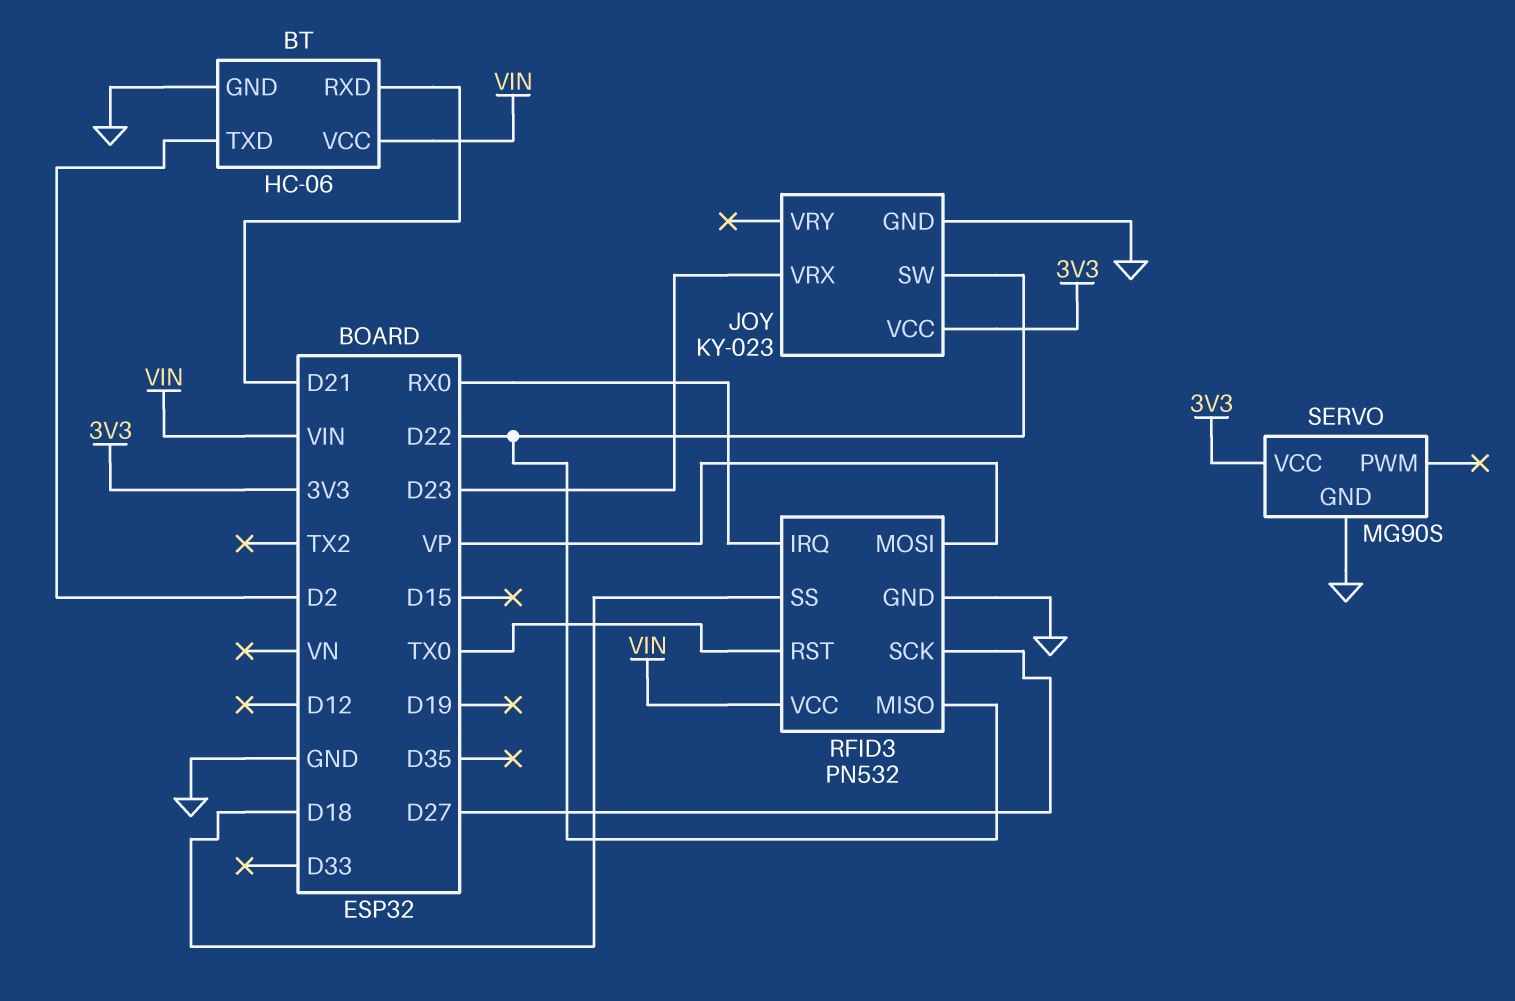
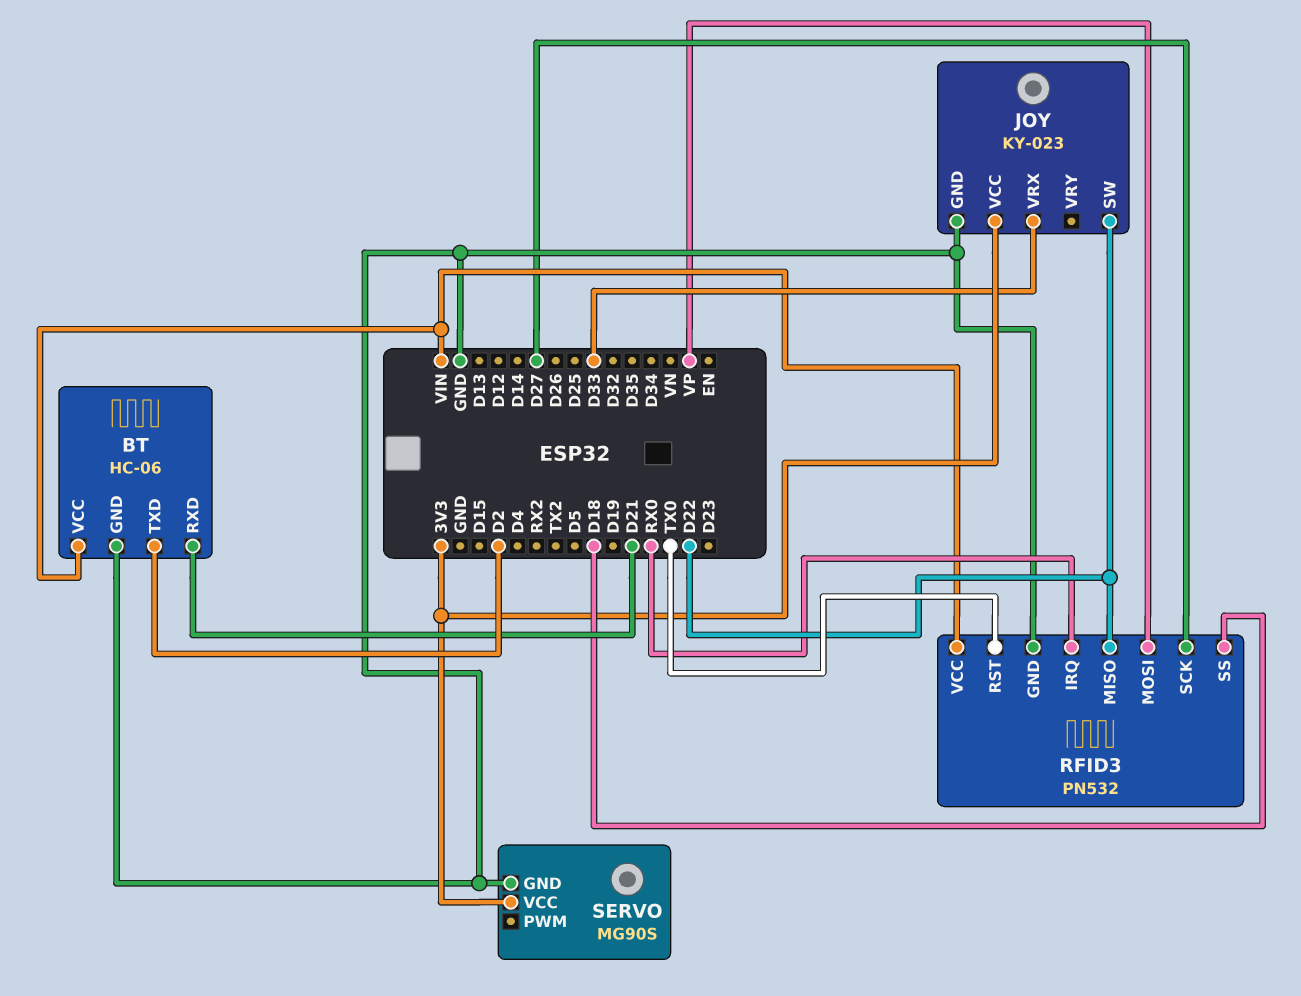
JOY pin VRX: D23 -> D33

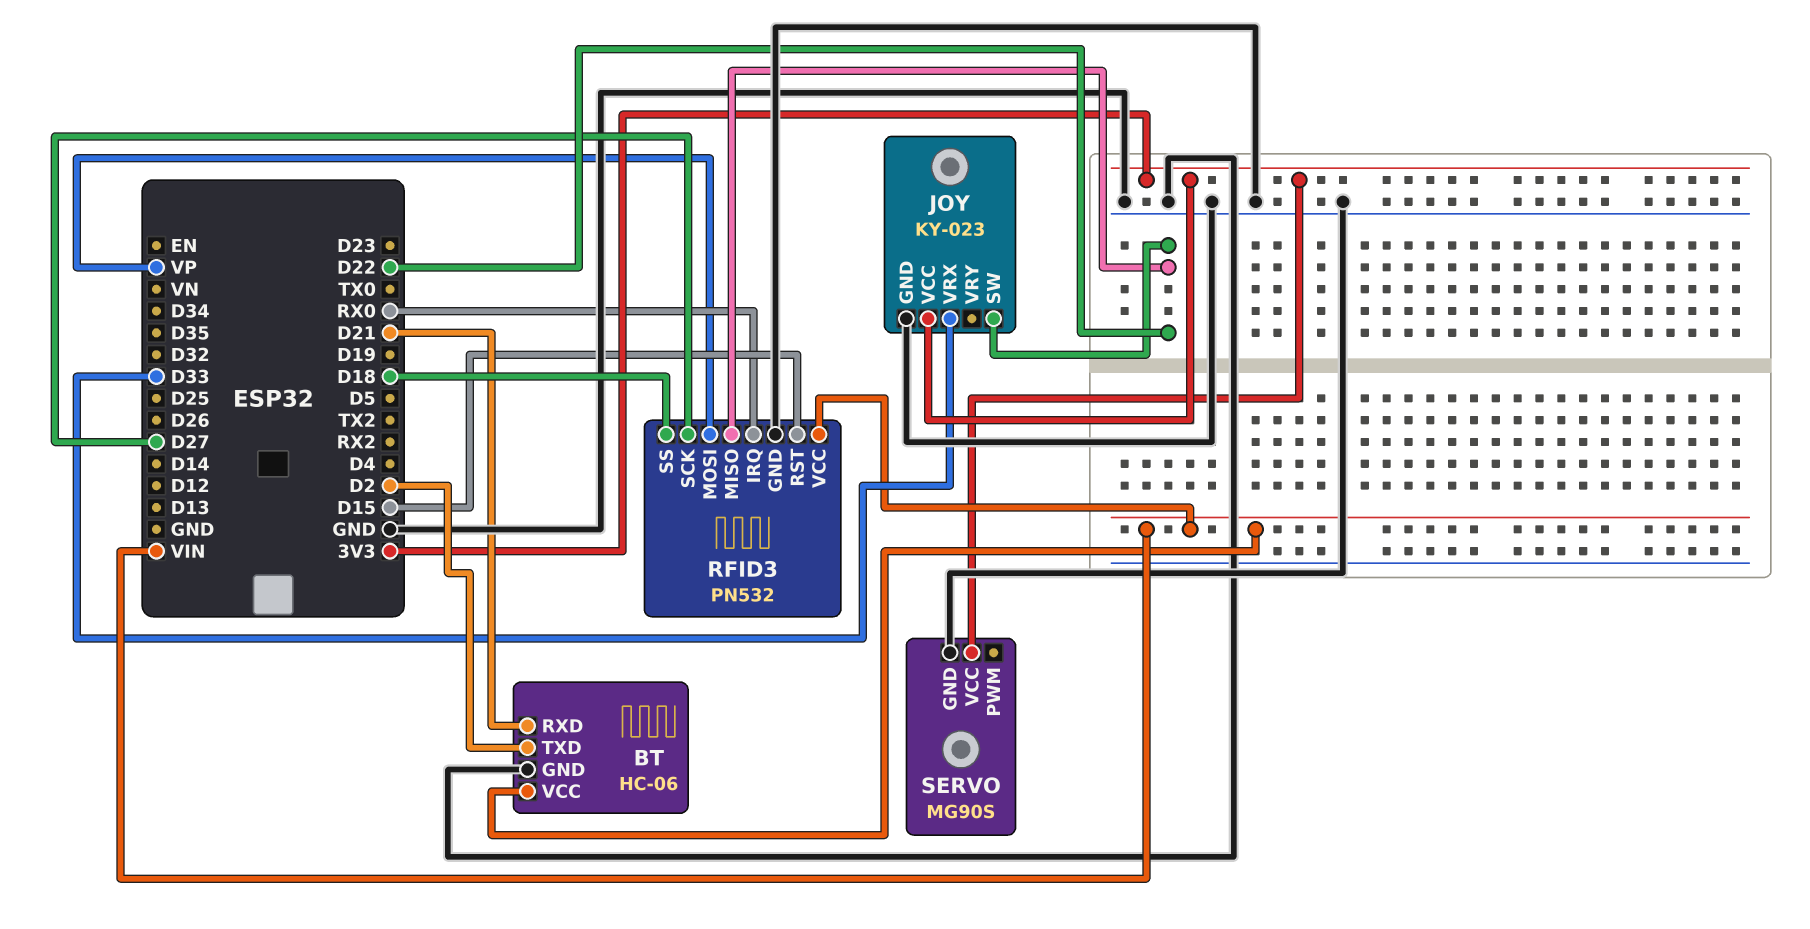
RFID3 pin RST: TX0 -> D15

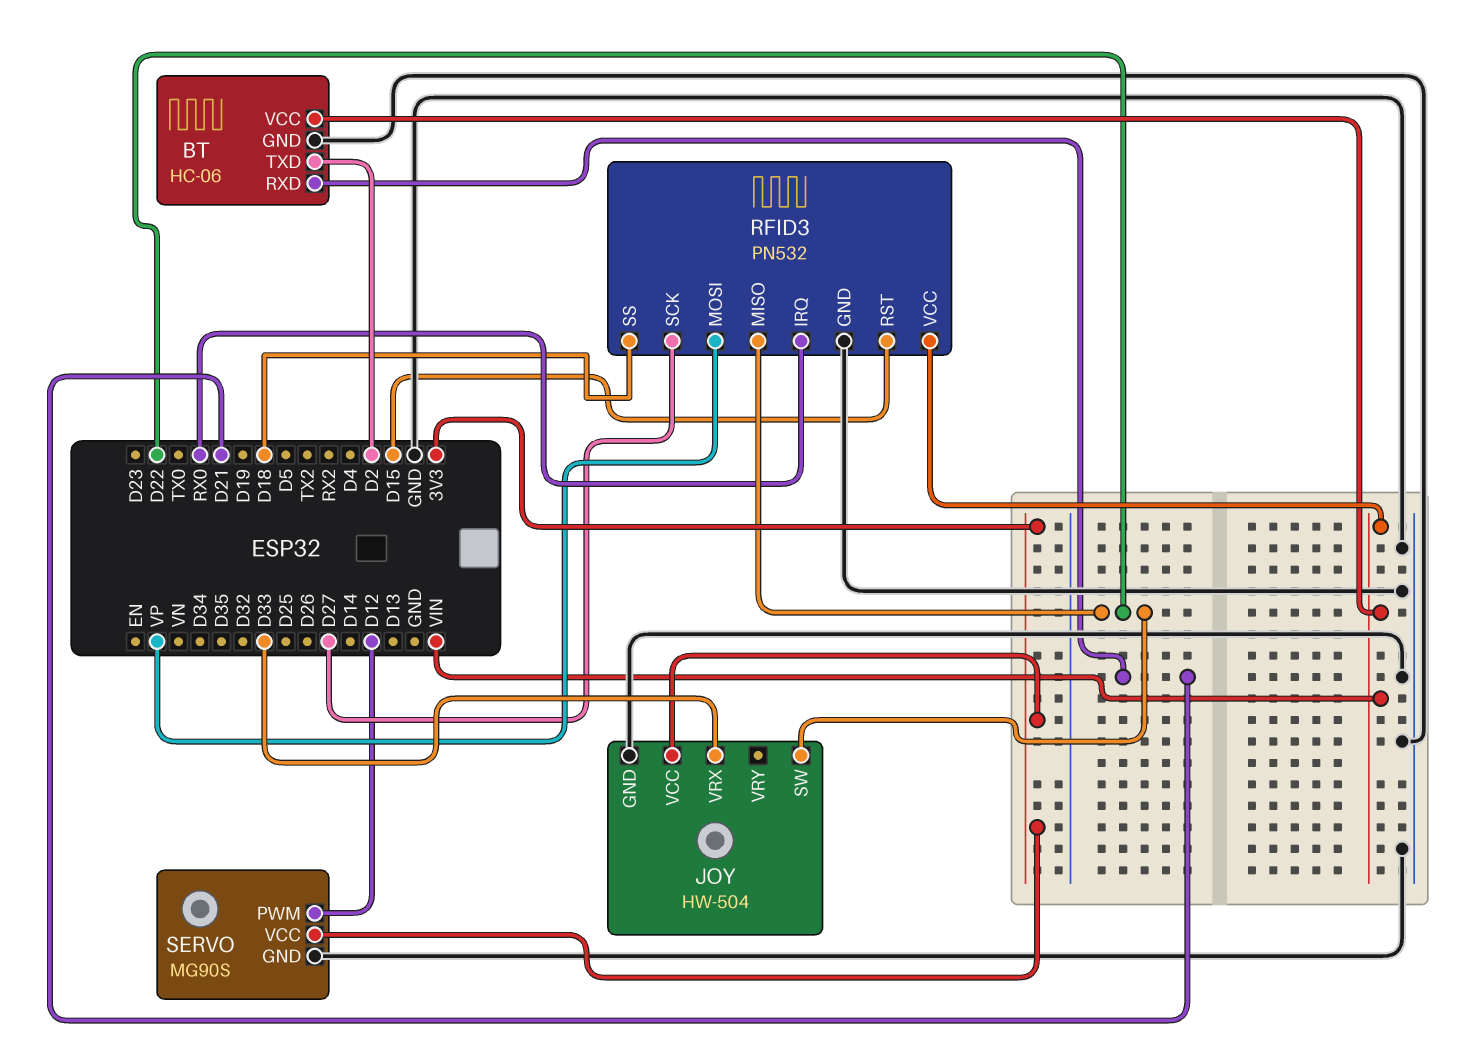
JOY: KY-023 -> HW-504
SERVO pin PWM: none -> D12

